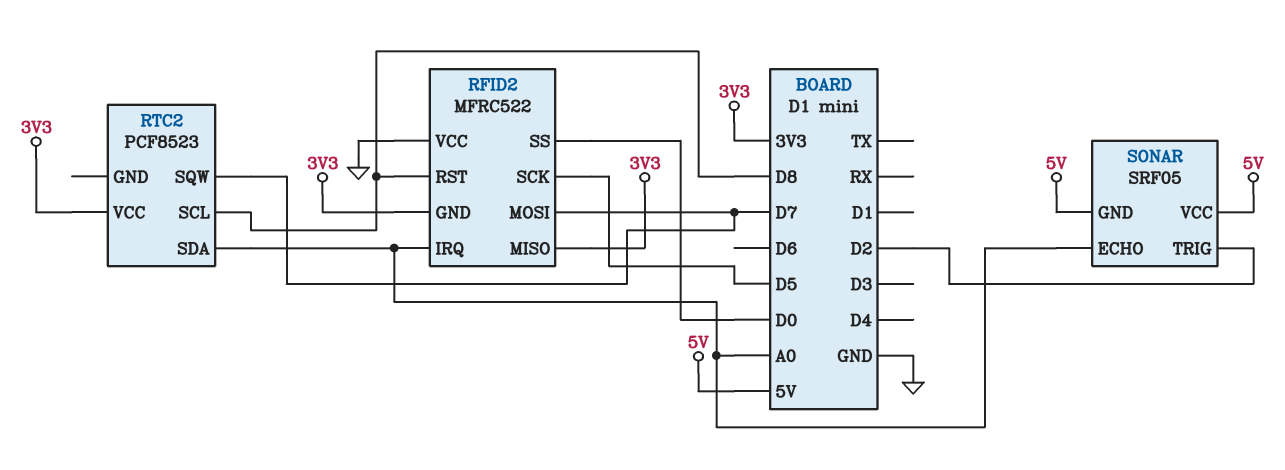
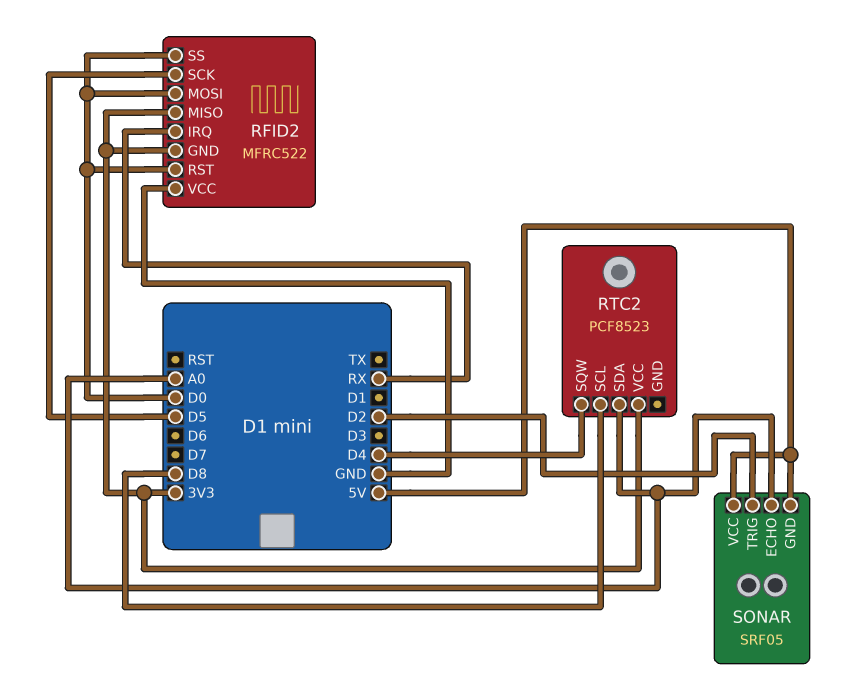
RFID2 pin IRQ: A0 -> RX
RFID2 pin MOSI: D7 -> D0
RFID2 pin RST: D8 -> D0
RTC2 pin SQW: D7 -> D4

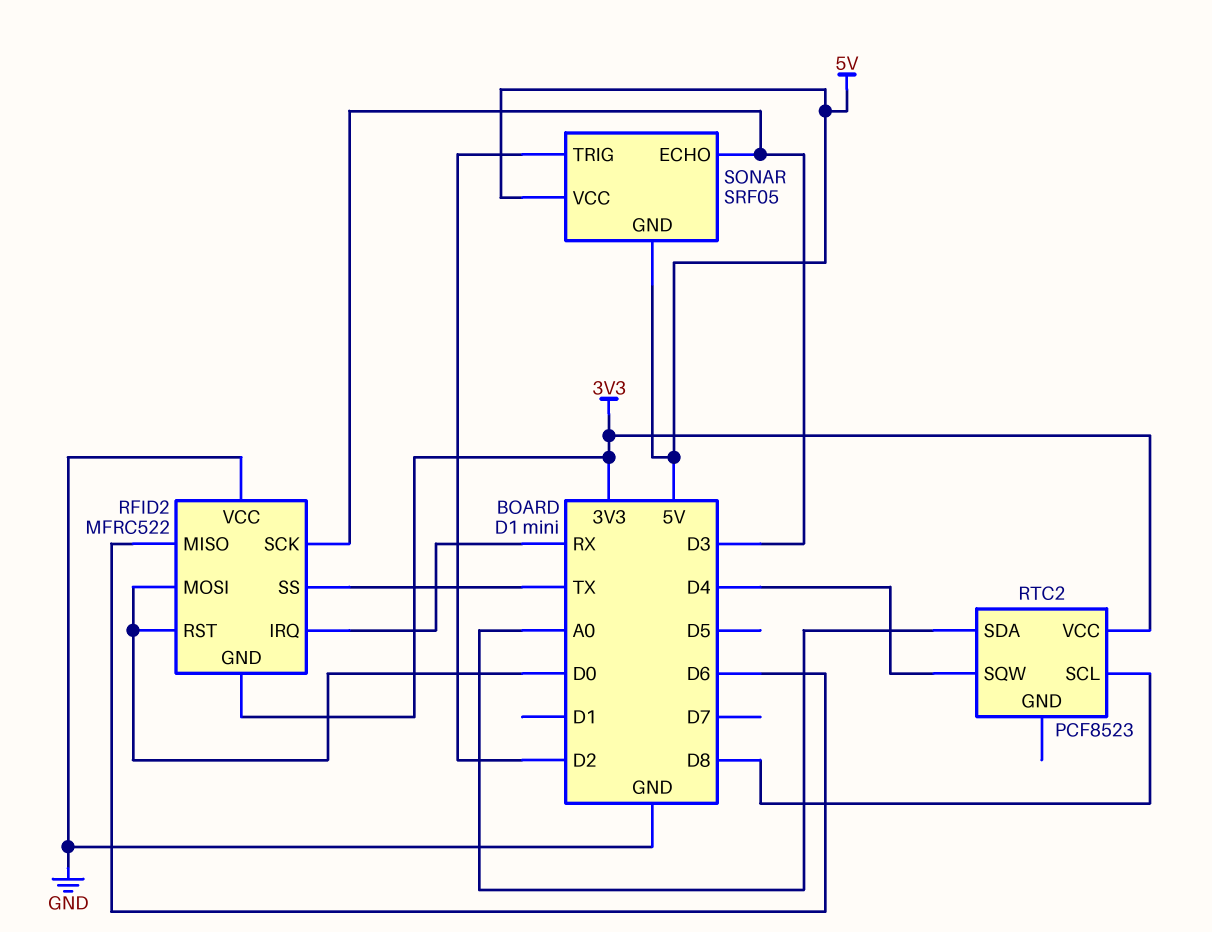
RFID2 pin MISO: 3V3 -> D6
RFID2 pin SCK: D5 -> D3
RFID2 pin SS: D0 -> TX
SONAR pin ECHO: A0 -> D3

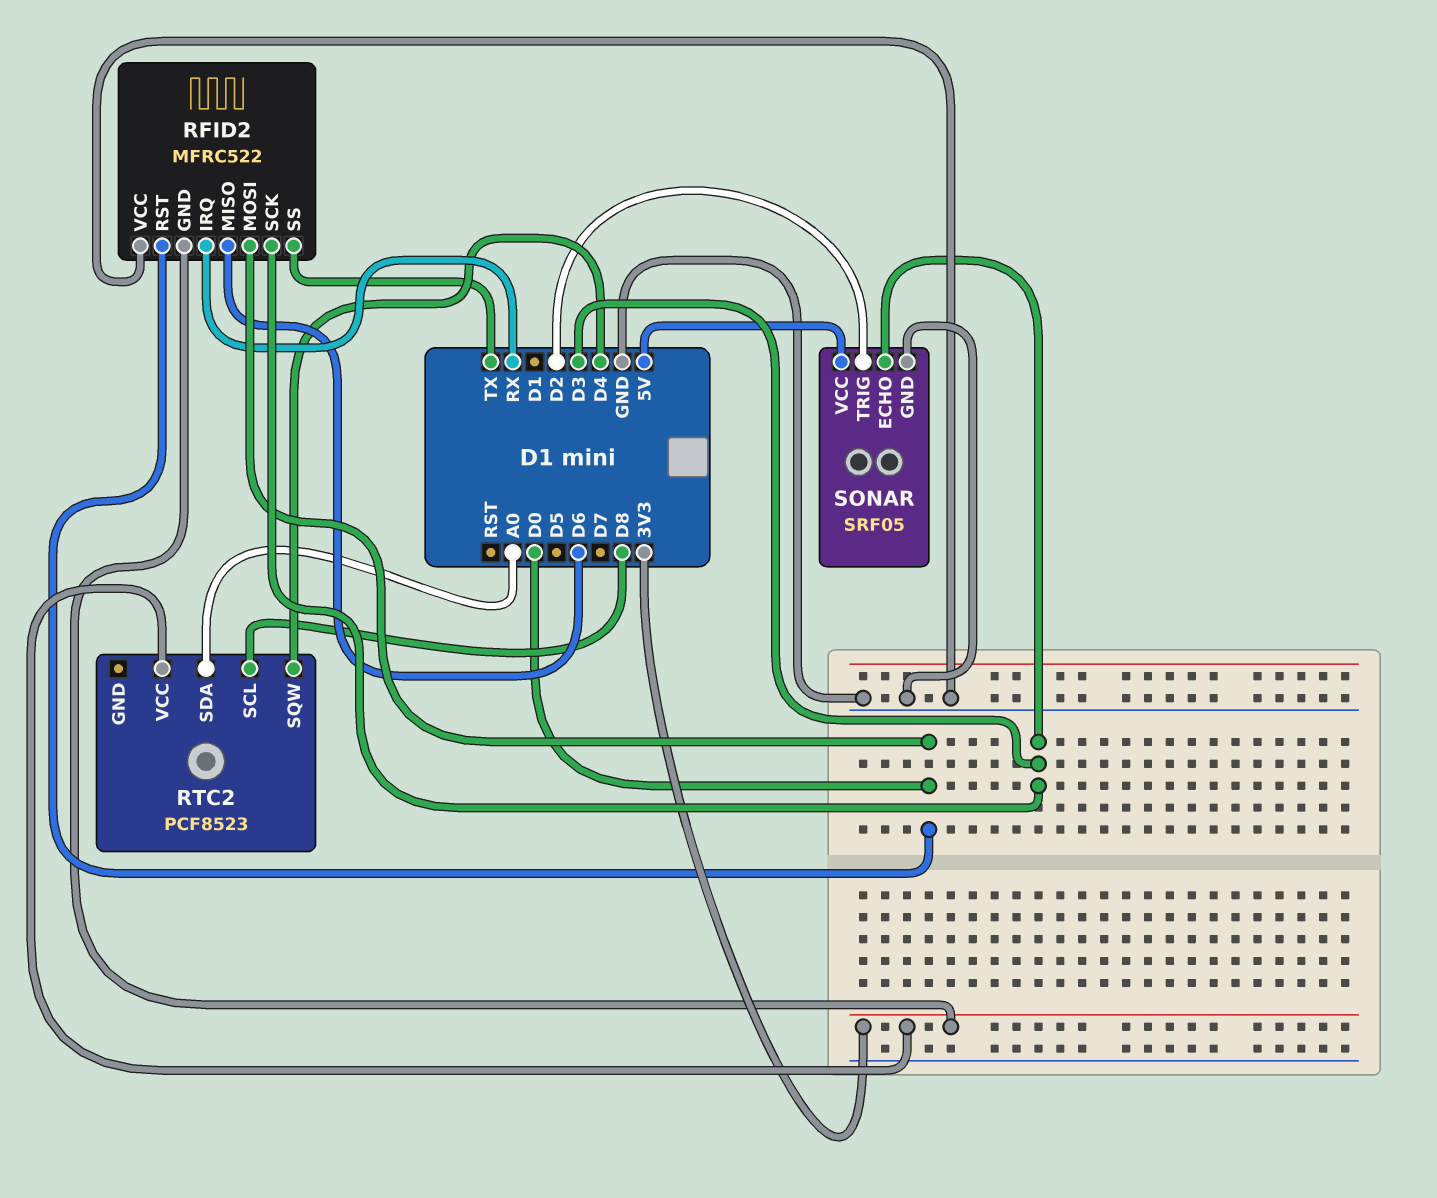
SONAR pin GND: 5V -> GND

